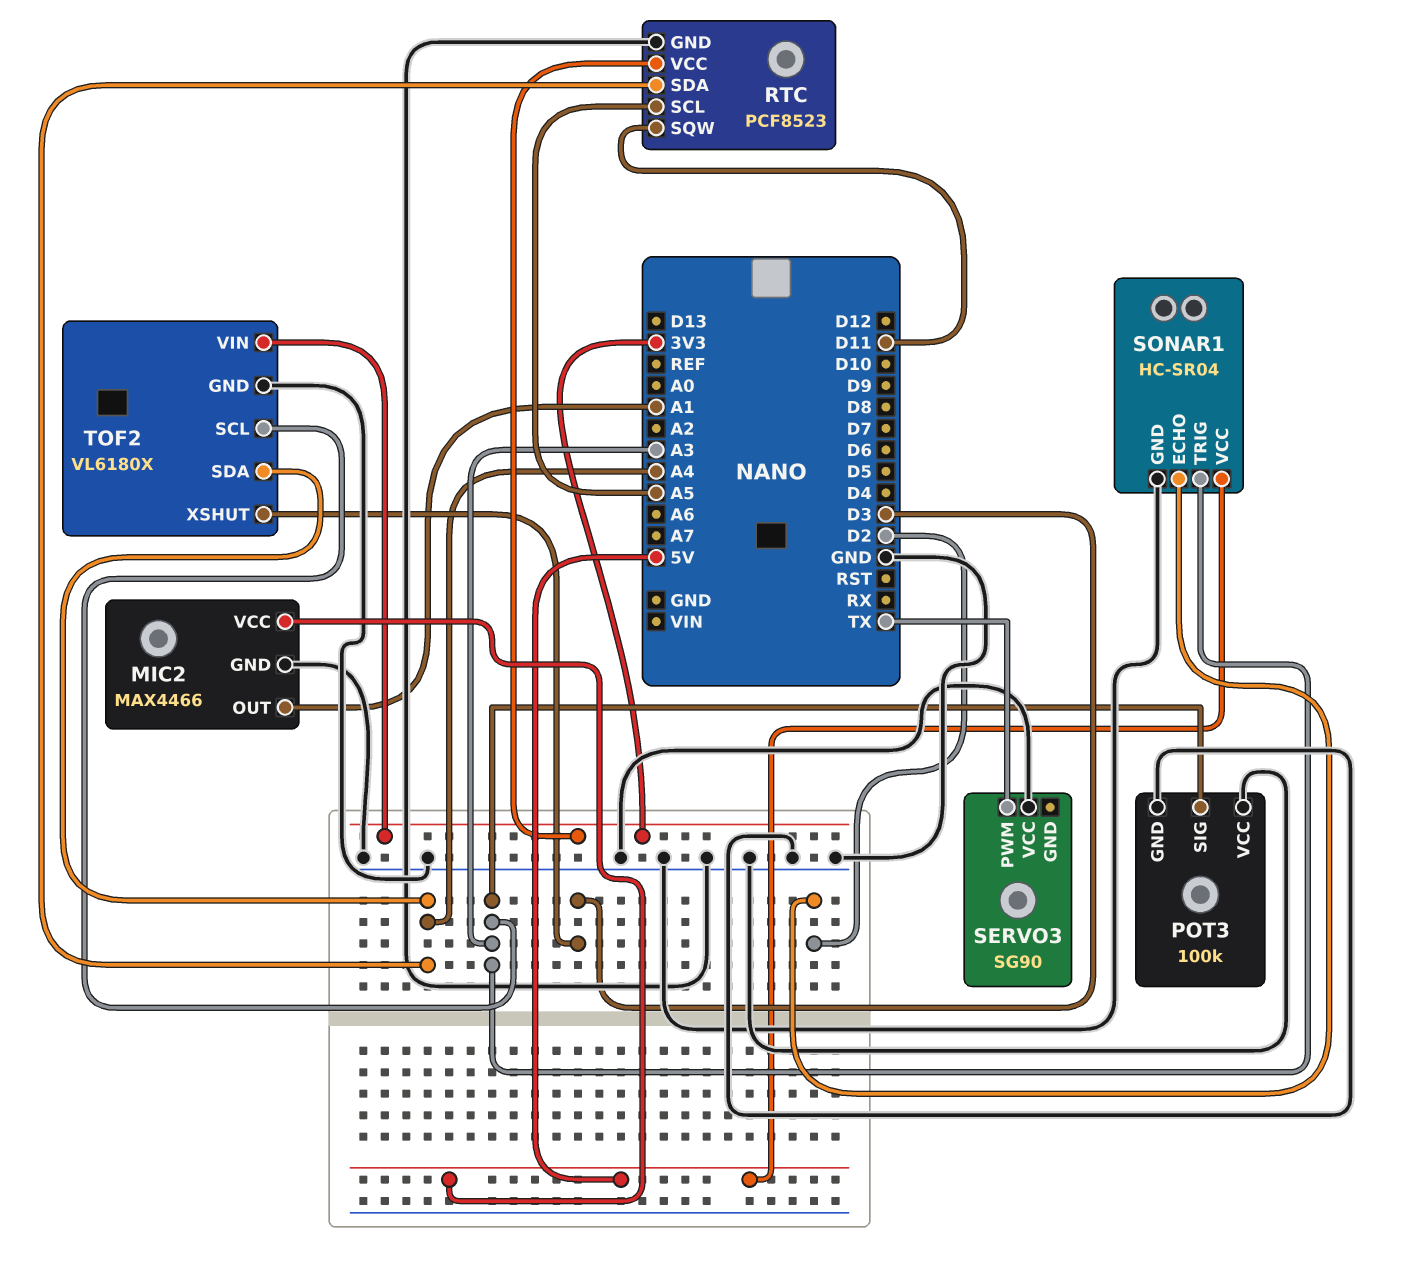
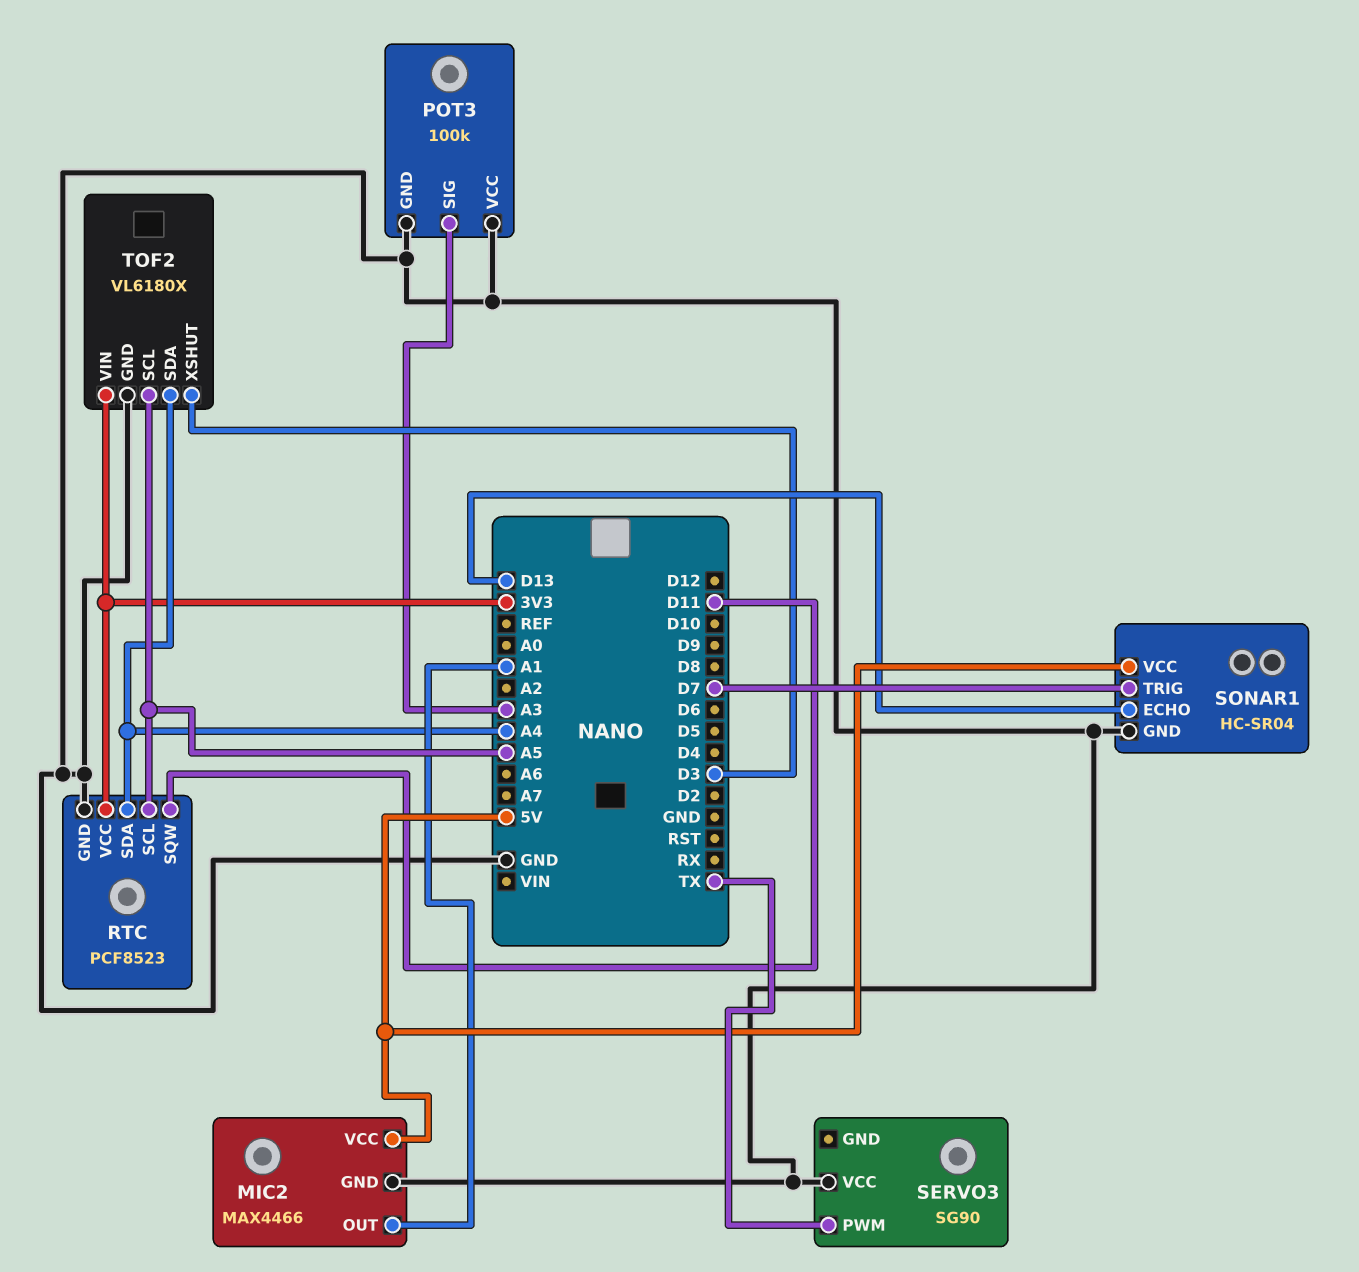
SONAR1 pin ECHO: D2 -> D13
SONAR1 pin TRIG: A3 -> D7
TOF2 pin SCL: A3 -> A5

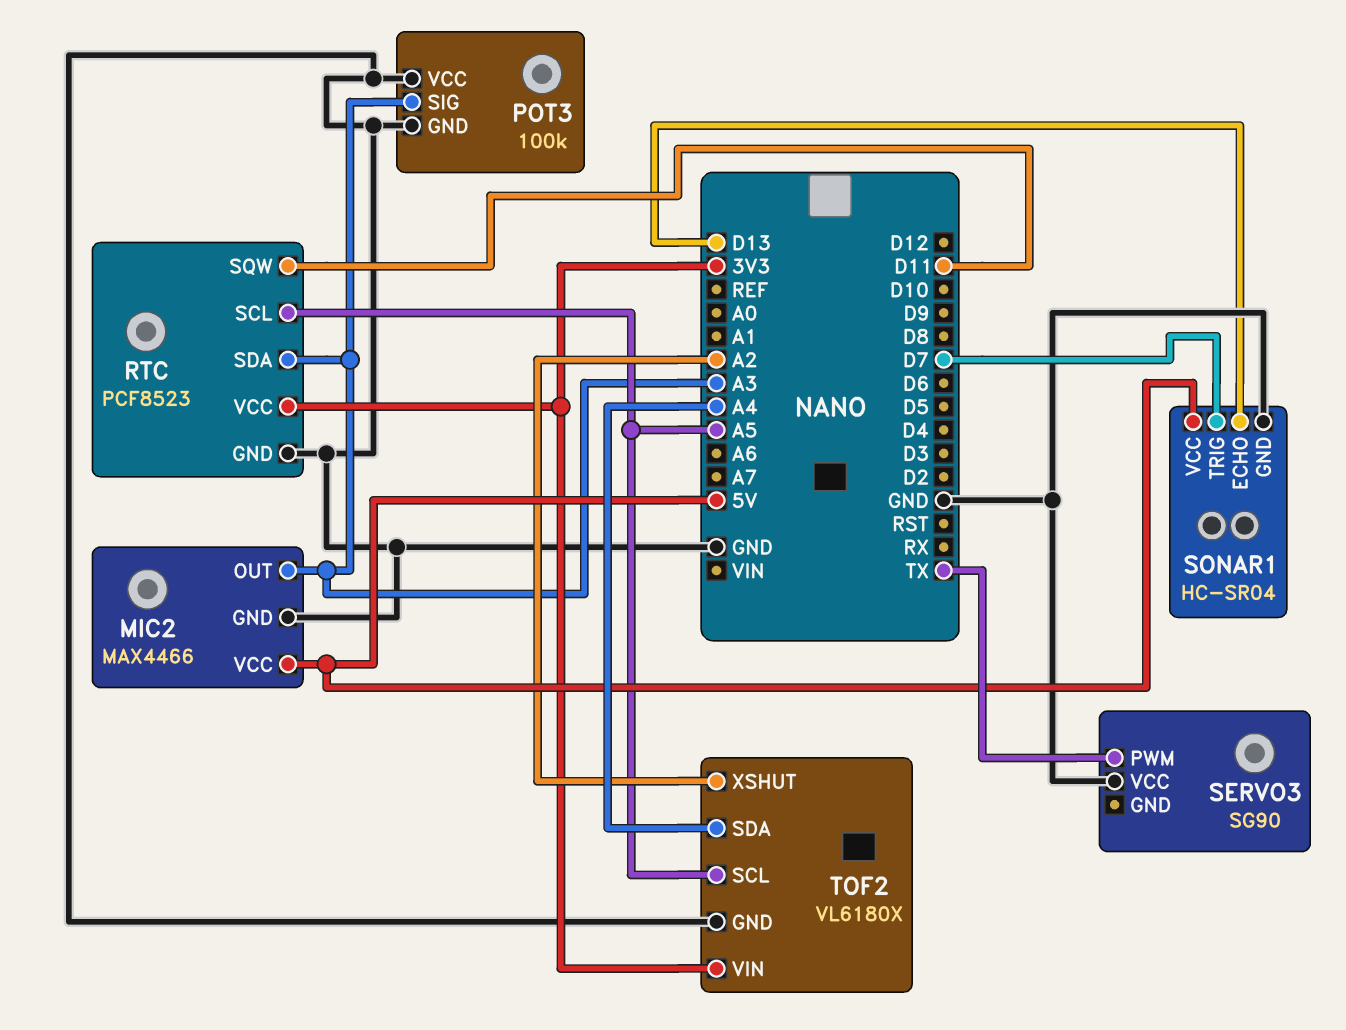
MIC2 pin OUT: A1 -> A3
RTC pin SDA: A4 -> A3
TOF2 pin XSHUT: D3 -> A2

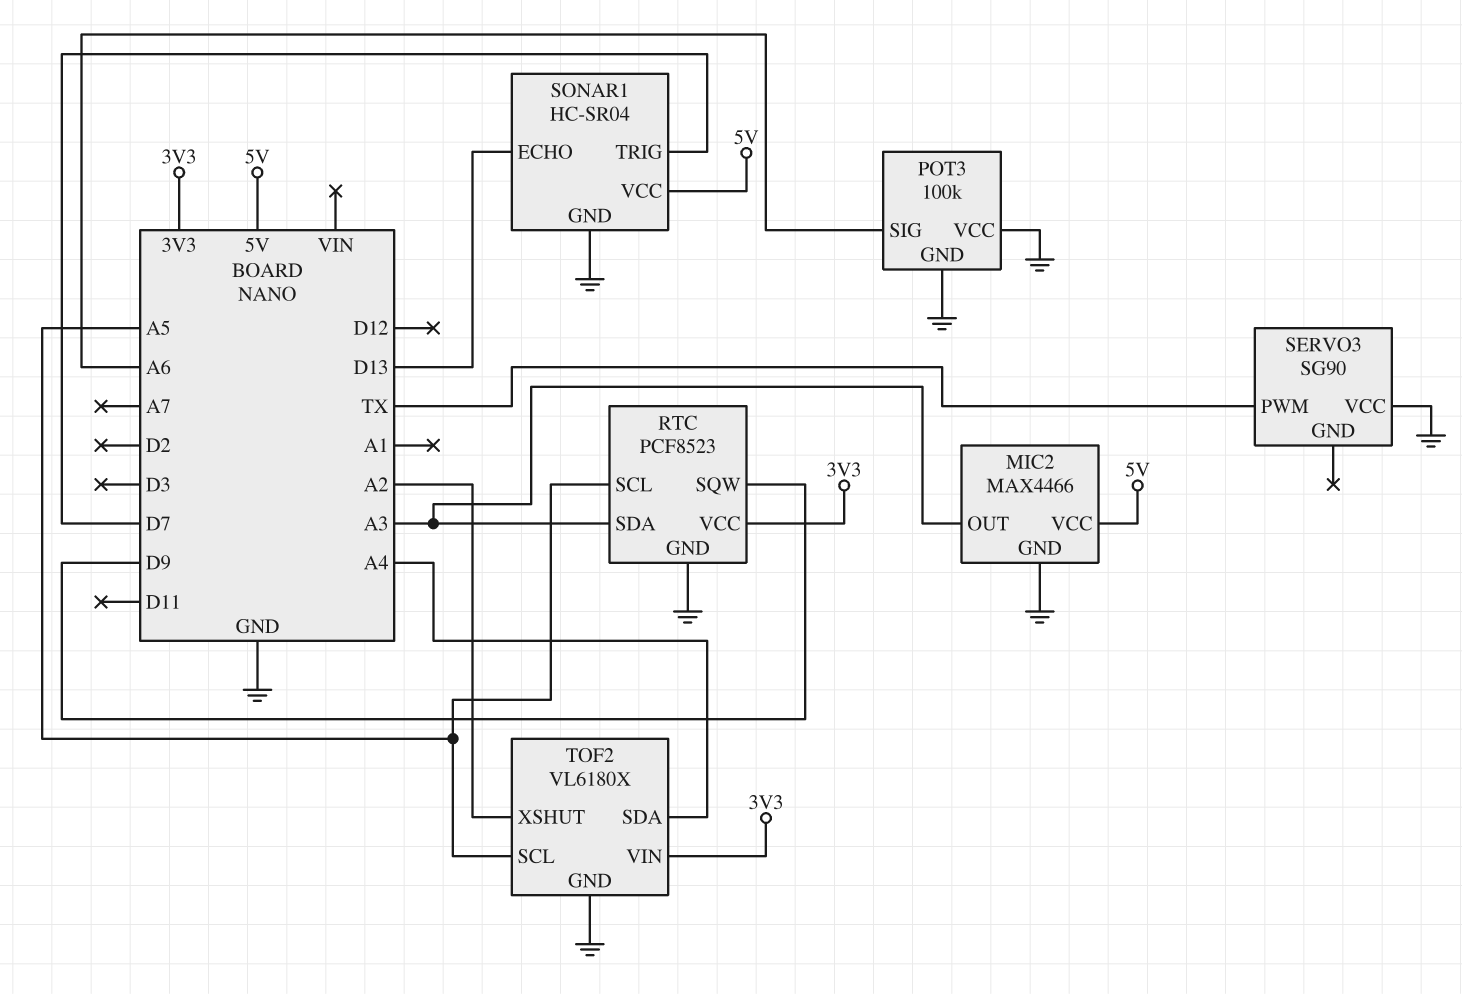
POT3 pin SIG: A3 -> A6
RTC pin SQW: D11 -> D9

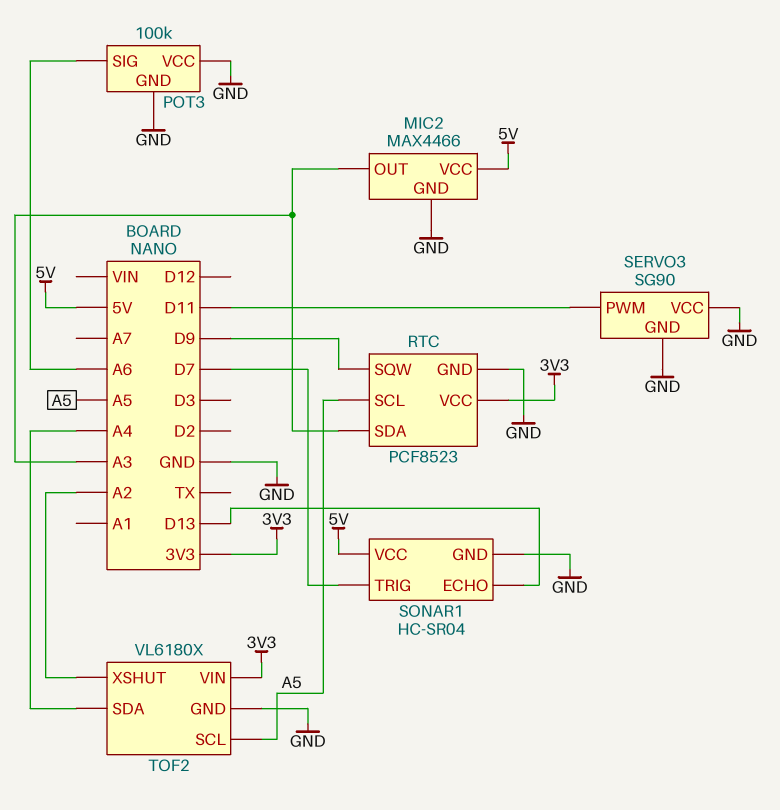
SERVO3 pin GND: none -> GND
SERVO3 pin PWM: TX -> D11

